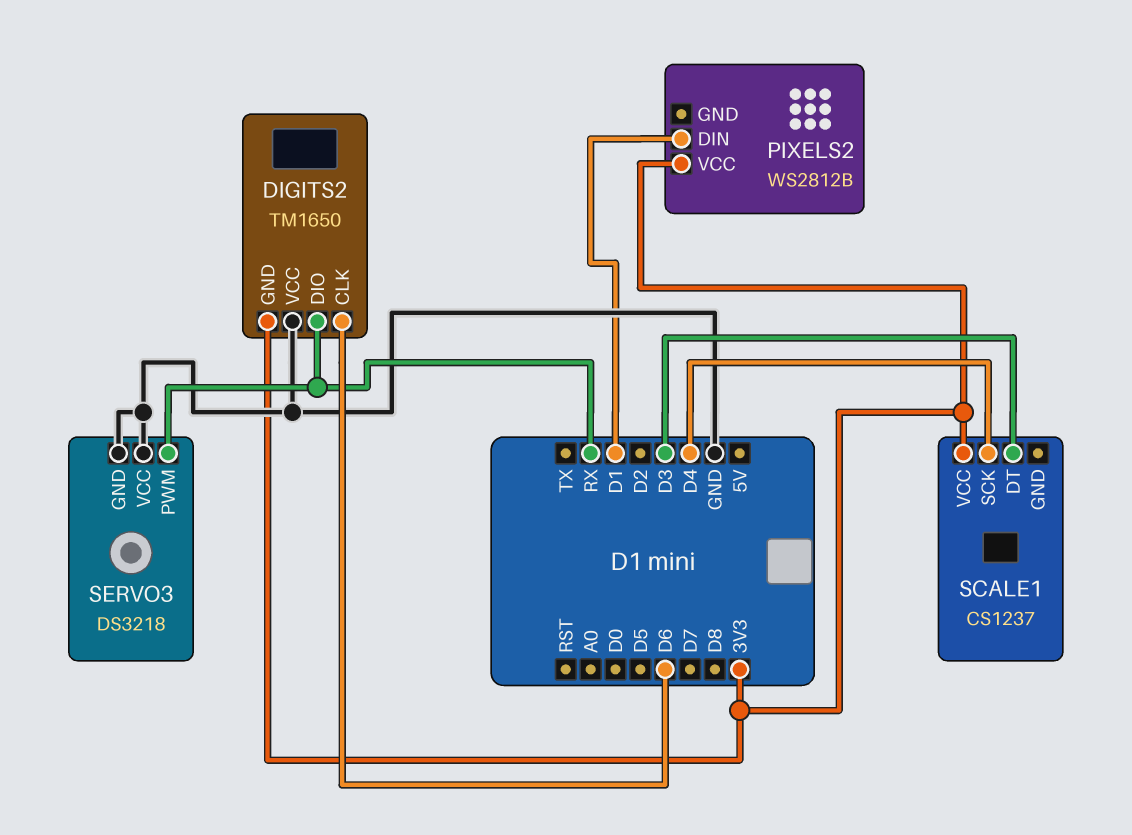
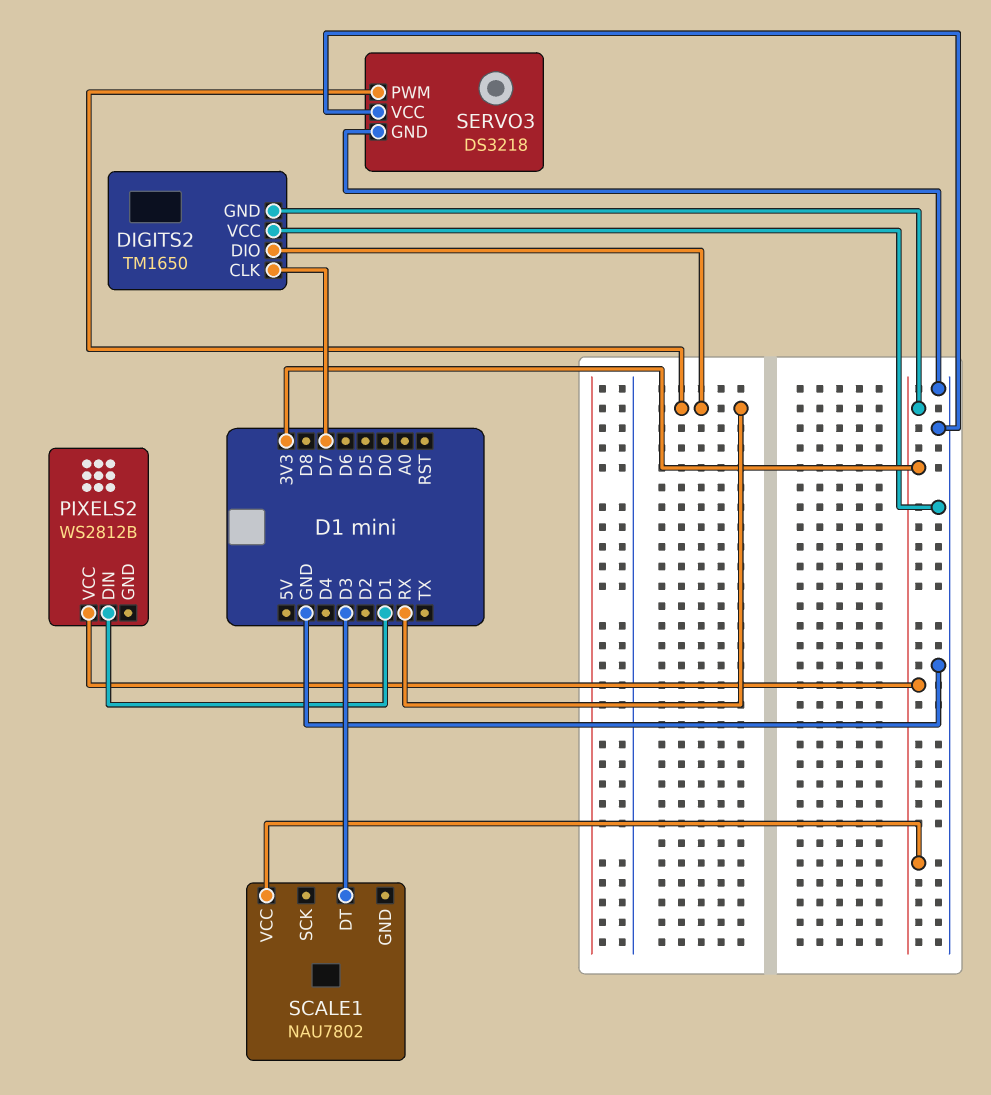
DIGITS2 pin CLK: D6 -> D7
SCALE1: CS1237 -> NAU7802
SCALE1 pin SCK: D4 -> none

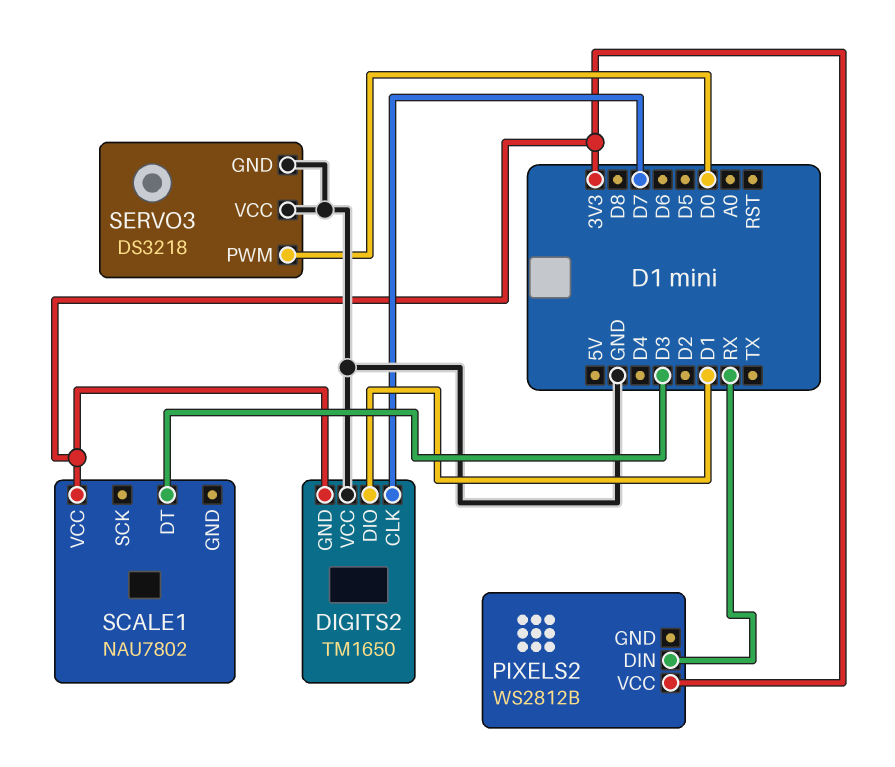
DIGITS2 pin DIO: RX -> D1
PIXELS2 pin DIN: D1 -> RX
SERVO3 pin PWM: RX -> D0

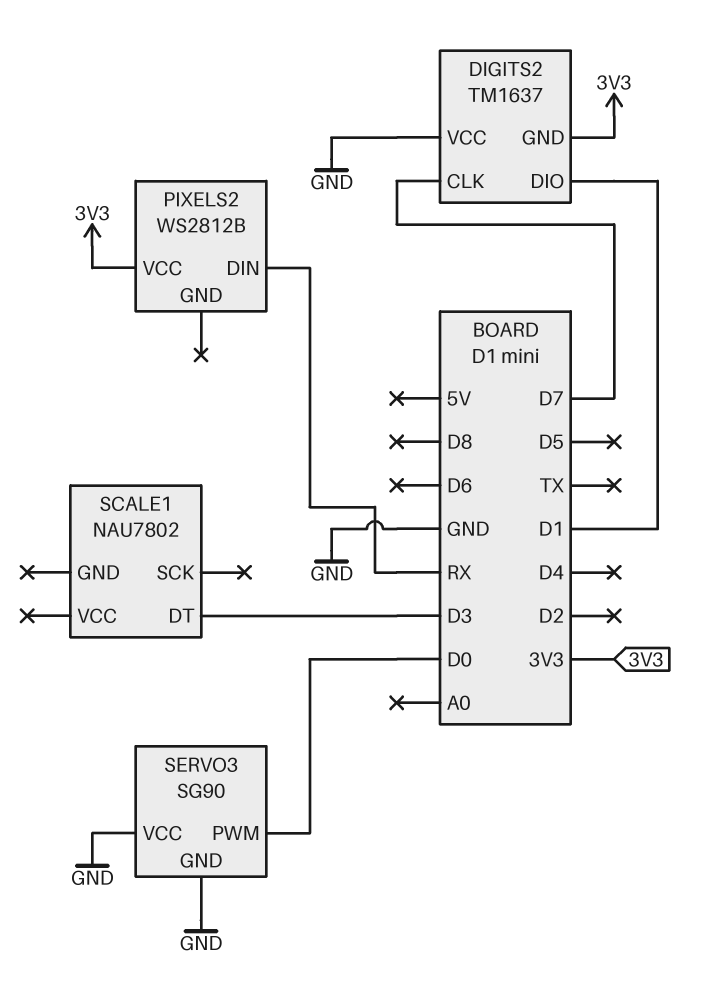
DIGITS2: TM1650 -> TM1637
SCALE1 pin VCC: 3V3 -> none
SERVO3: DS3218 -> SG90

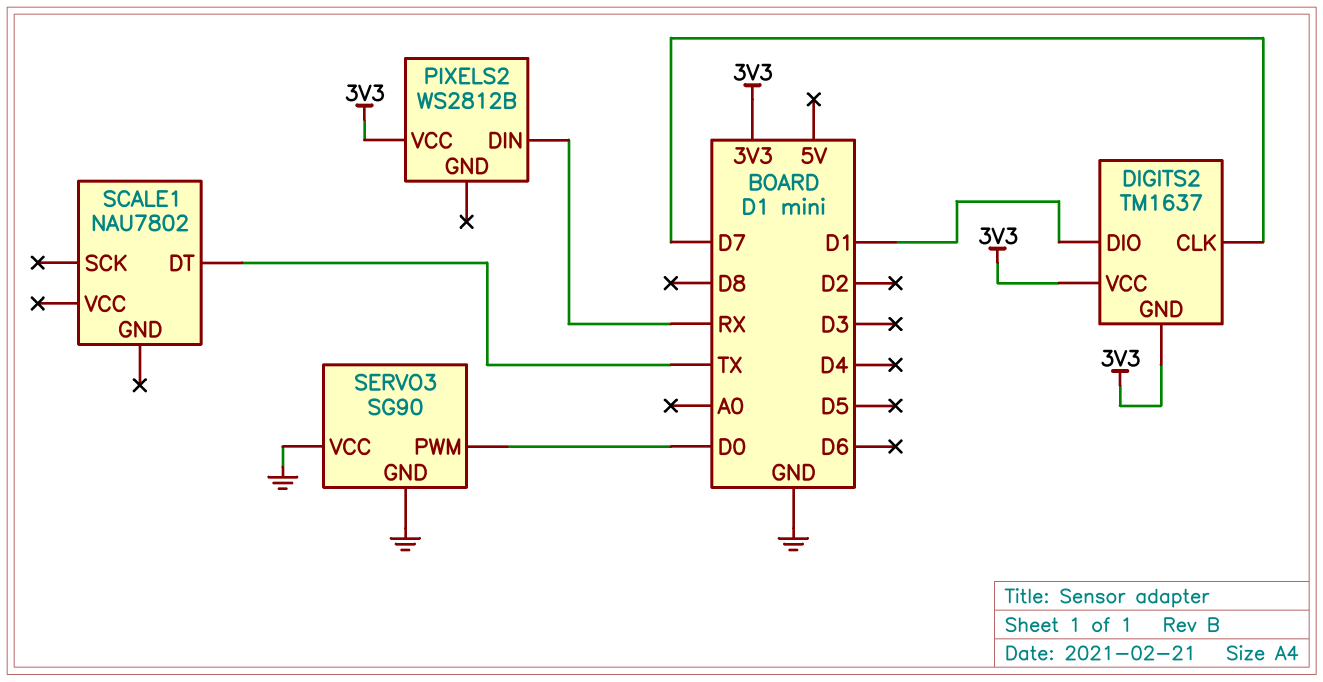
DIGITS2 pin VCC: GND -> 3V3
SCALE1 pin DT: D3 -> TX

